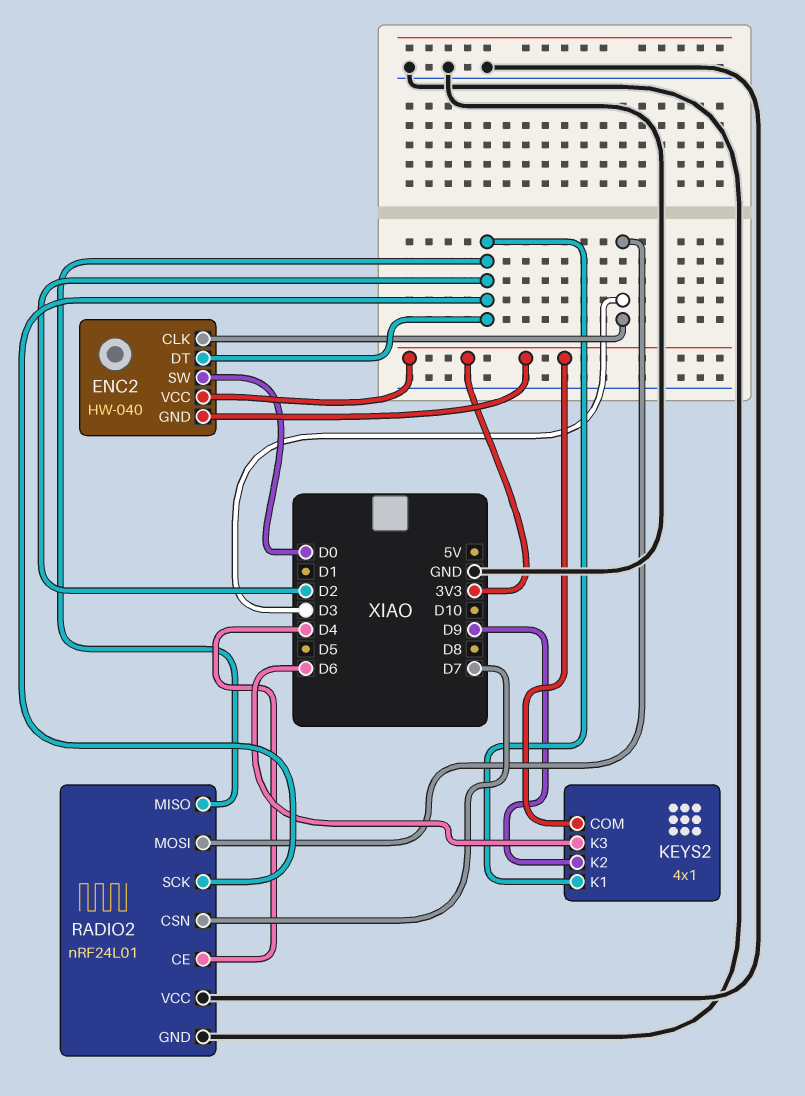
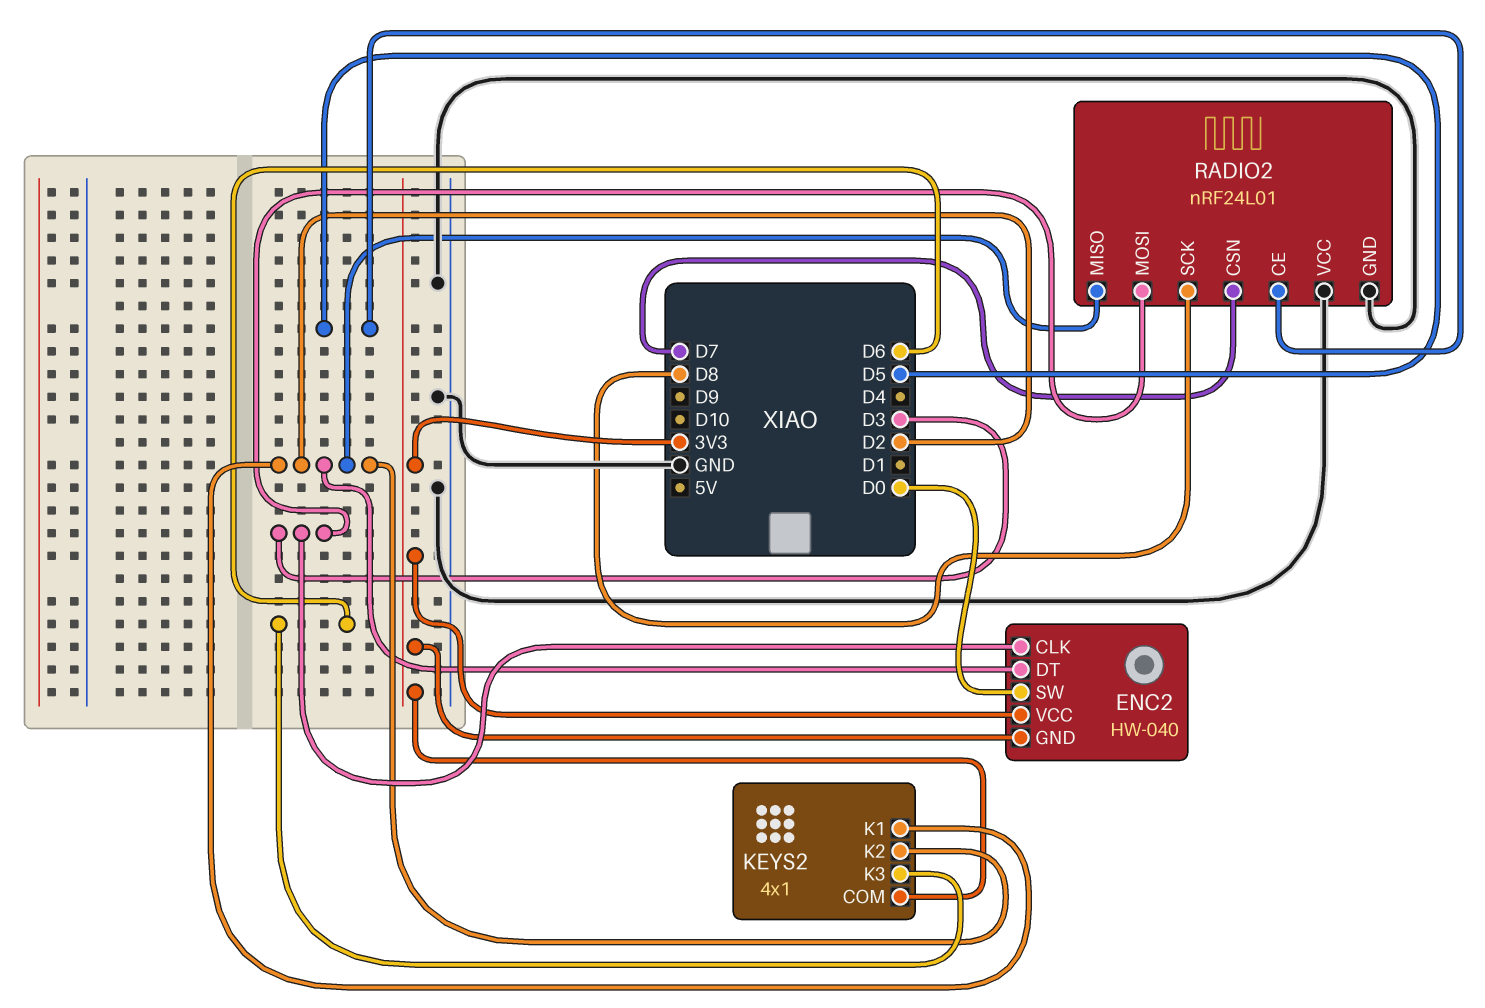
KEYS2 pin K2: D9 -> D2
RADIO2 pin CE: D4 -> D5
RADIO2 pin SCK: D2 -> D8

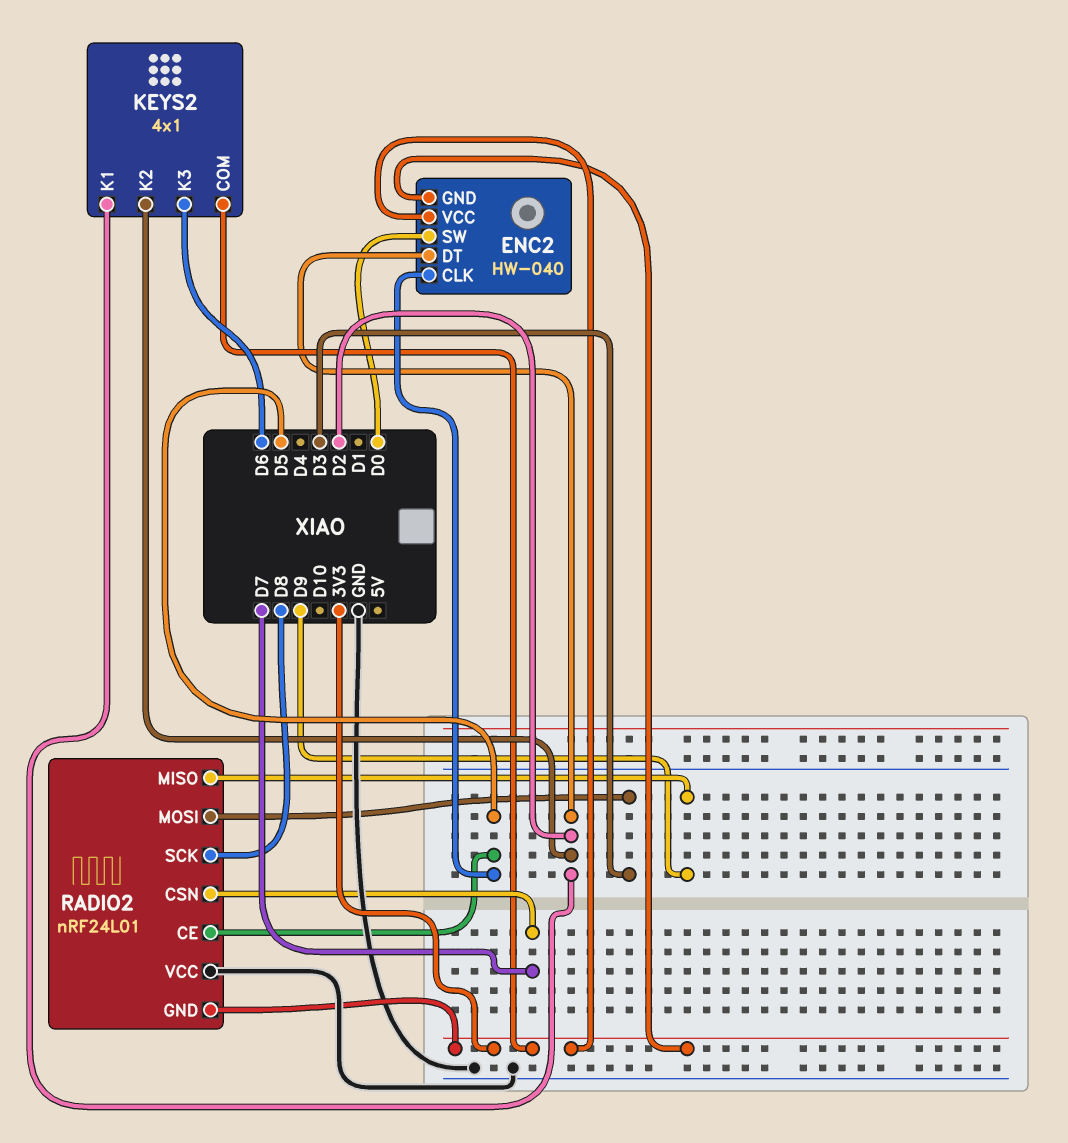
ENC2 pin CLK: D3 -> D5
RADIO2 pin GND: GND -> 3V3
RADIO2 pin MISO: D2 -> D9

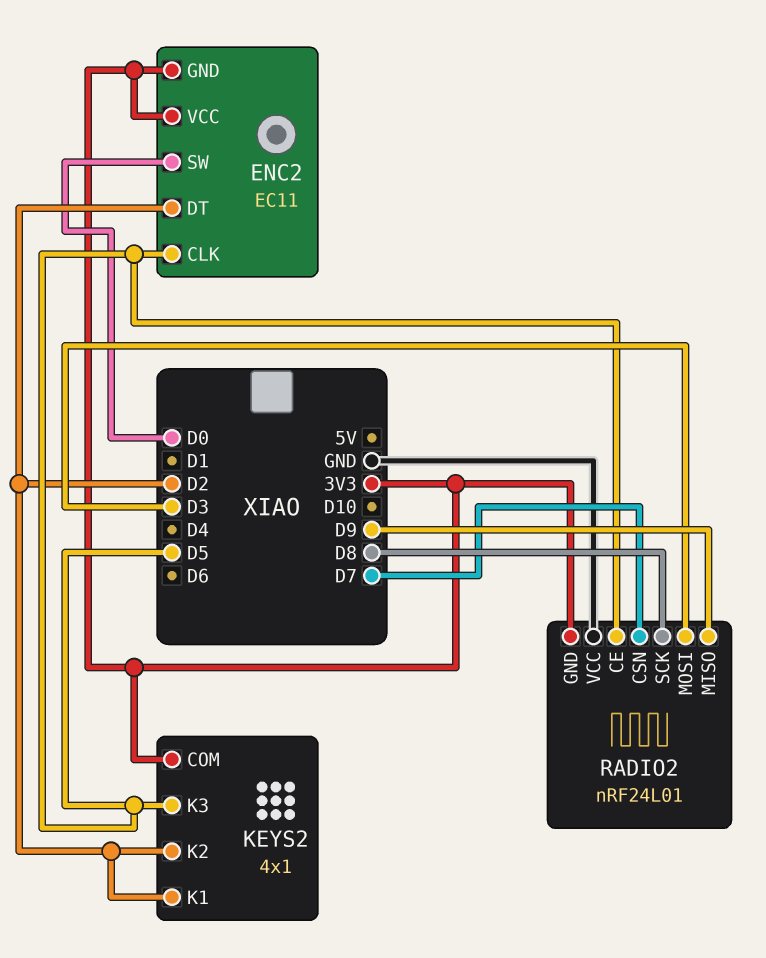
ENC2: HW-040 -> EC11
KEYS2 pin K3: D6 -> D5

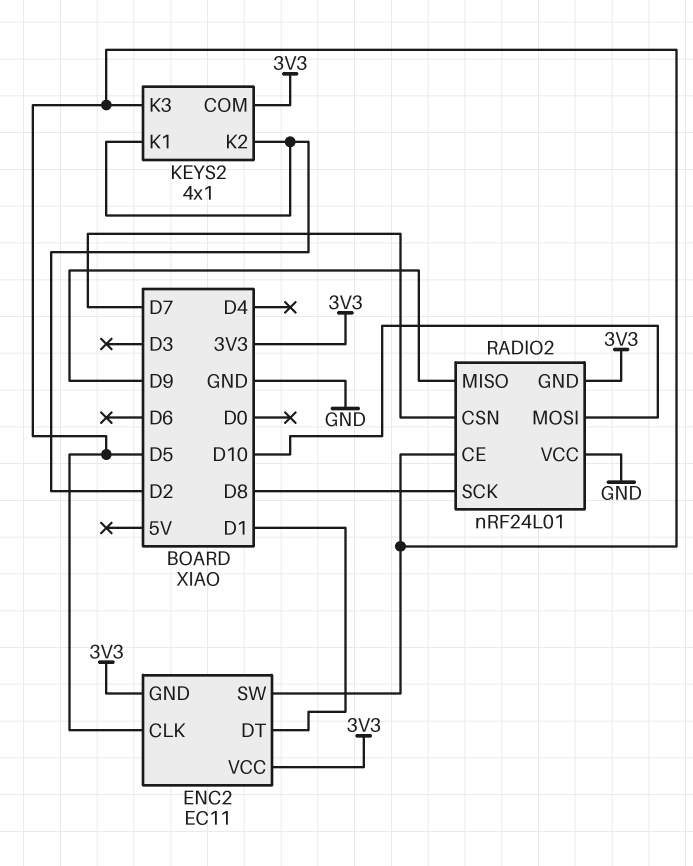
ENC2 pin DT: D2 -> D1
ENC2 pin SW: D0 -> D5
RADIO2 pin MOSI: D3 -> D10

